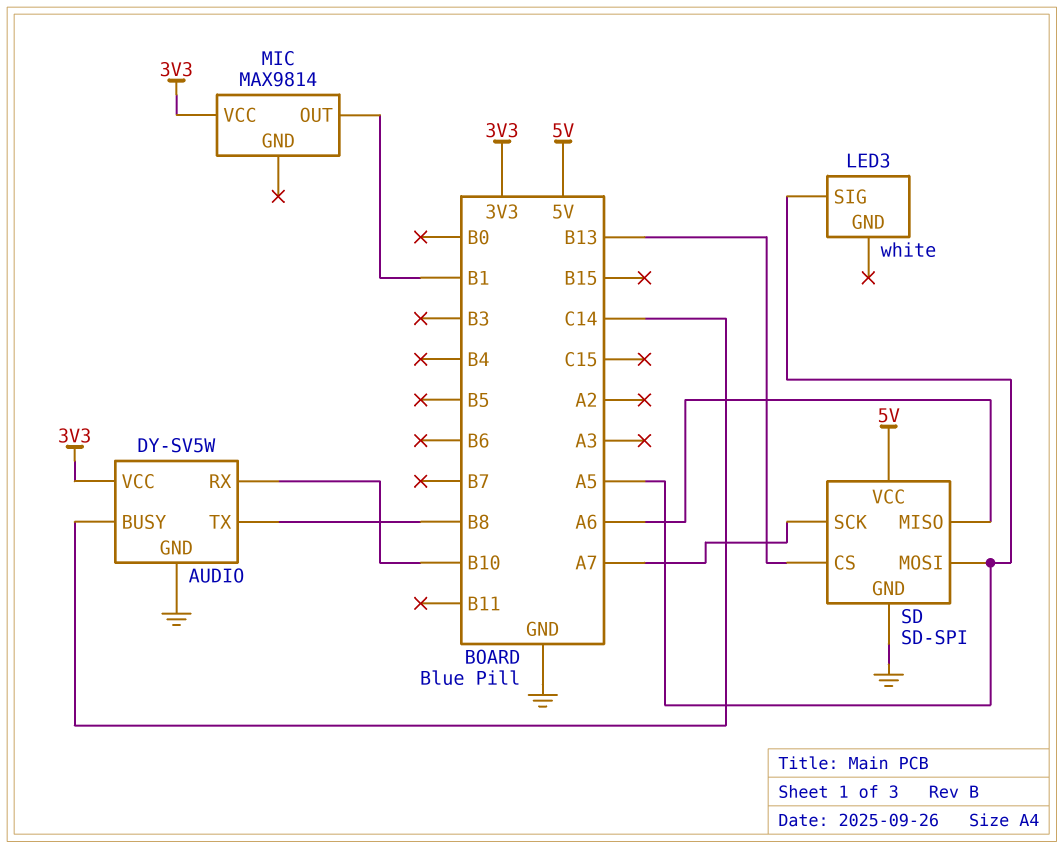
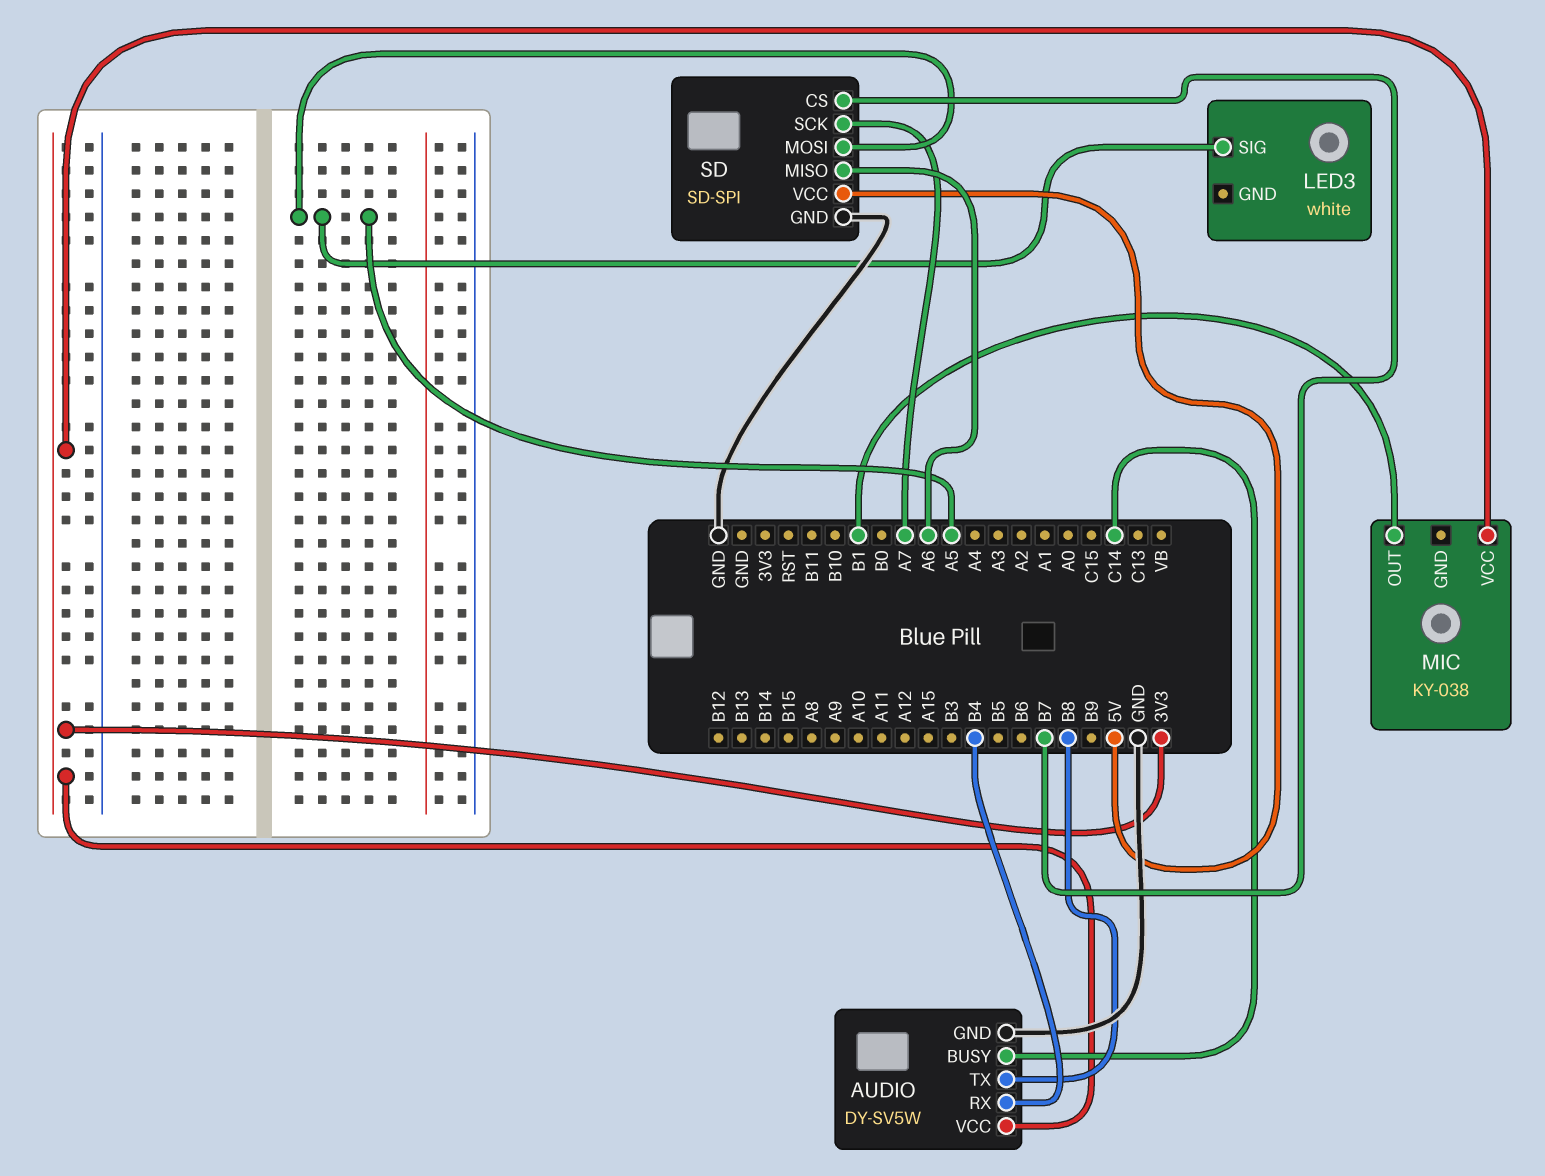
AUDIO pin RX: B10 -> B4
MIC: MAX9814 -> KY-038
SD pin CS: B13 -> B7

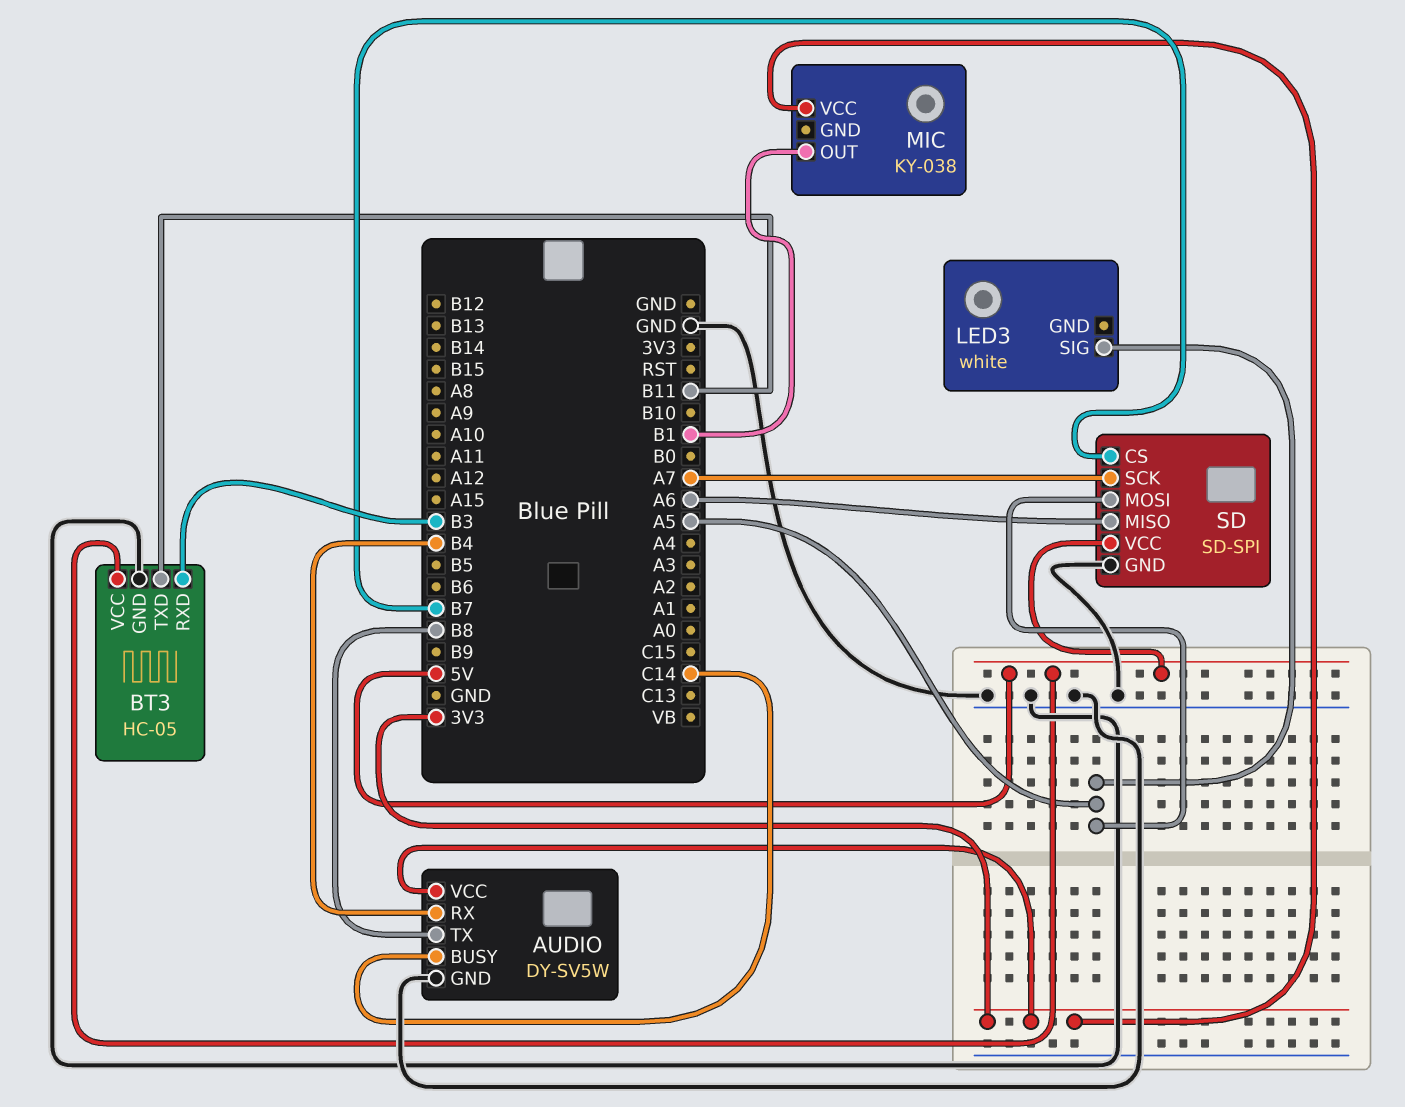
BT3: none -> HC-05
BT3 pin GND: none -> GND
BT3 pin RXD: none -> B3
BT3 pin TXD: none -> B11
BT3 pin VCC: none -> 5V

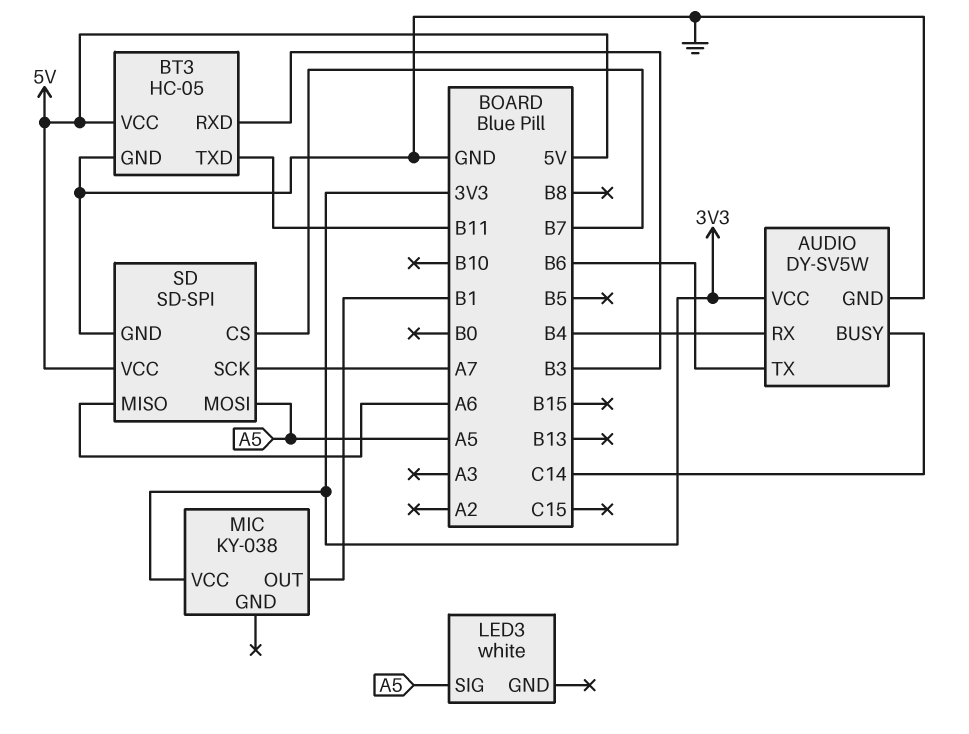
AUDIO pin TX: B8 -> B6

